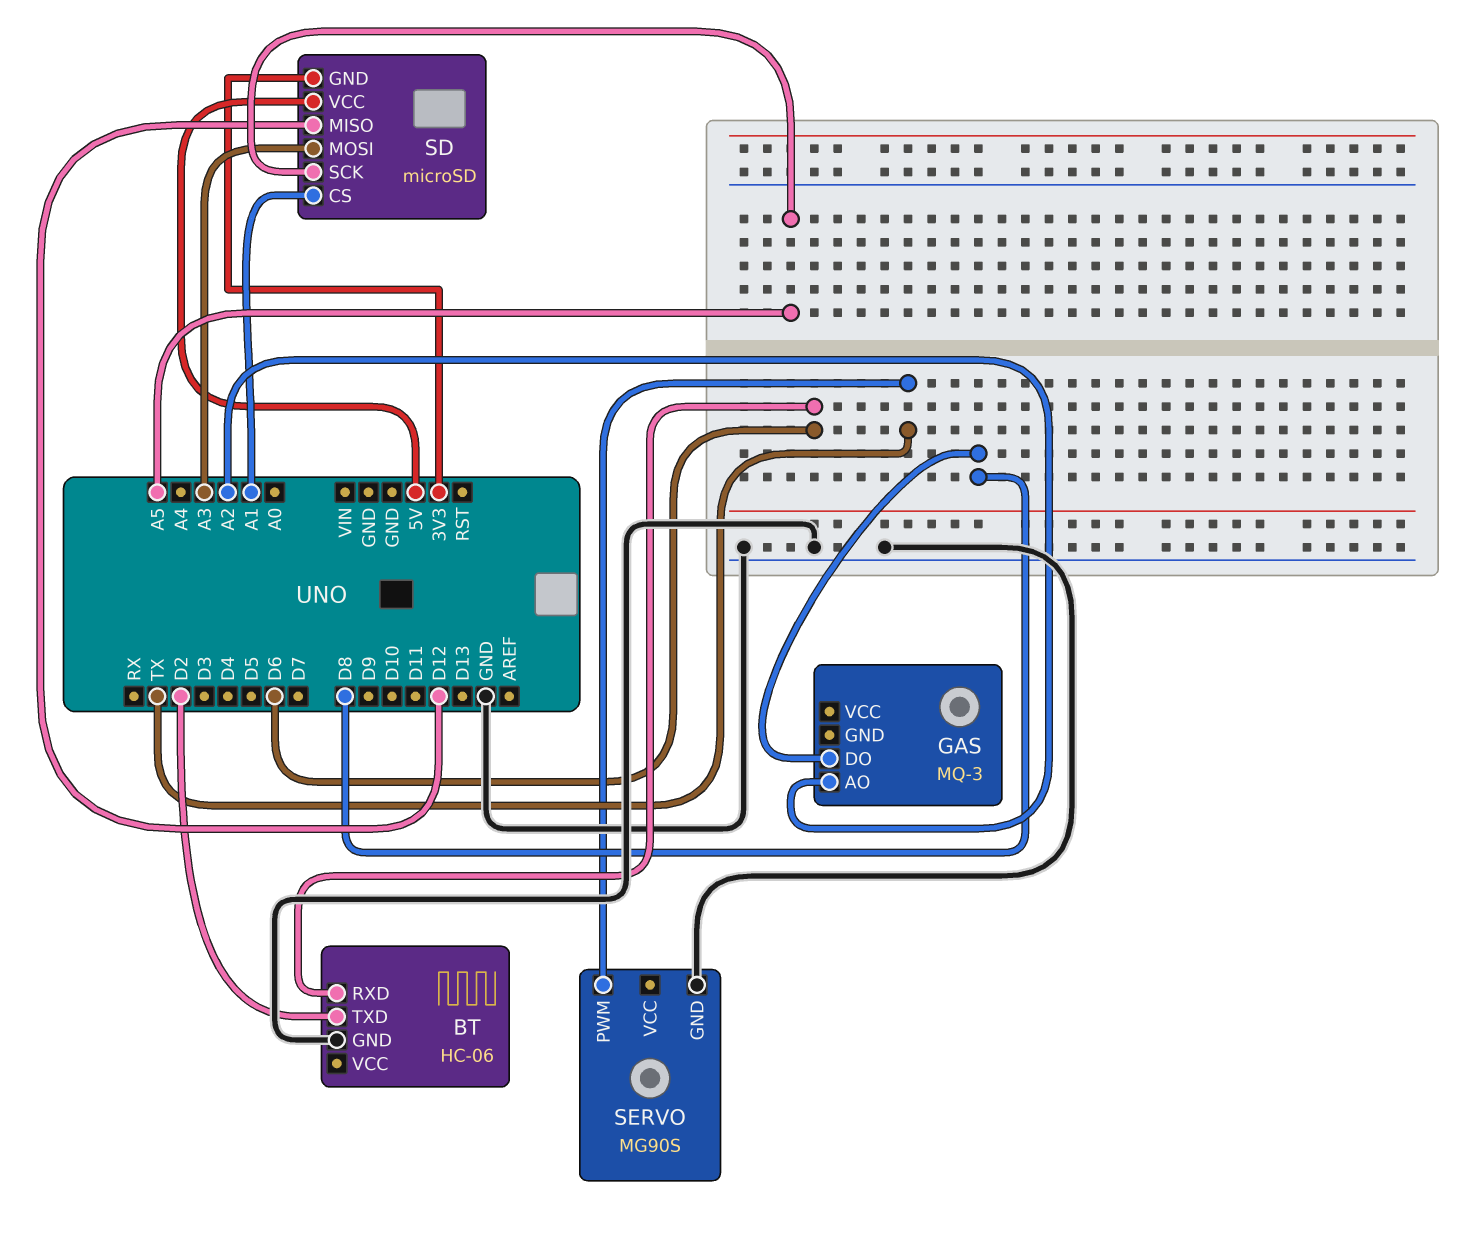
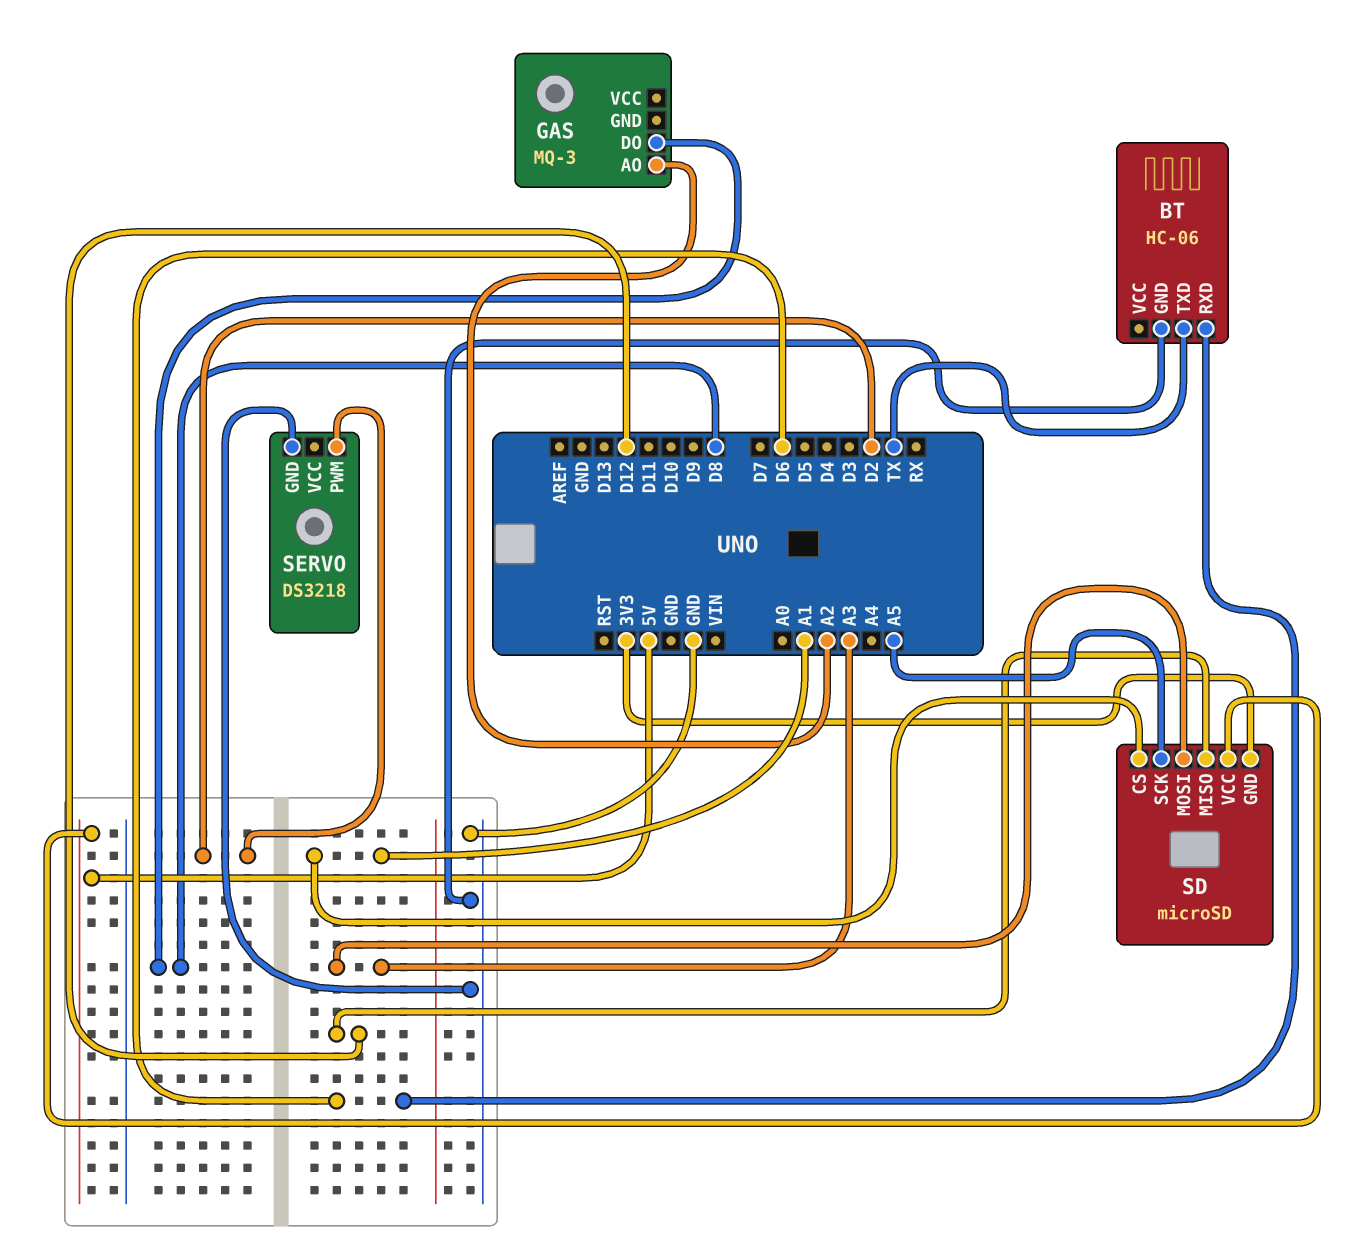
BT pin TXD: D2 -> TX
SERVO: MG90S -> DS3218
SERVO pin PWM: TX -> D2

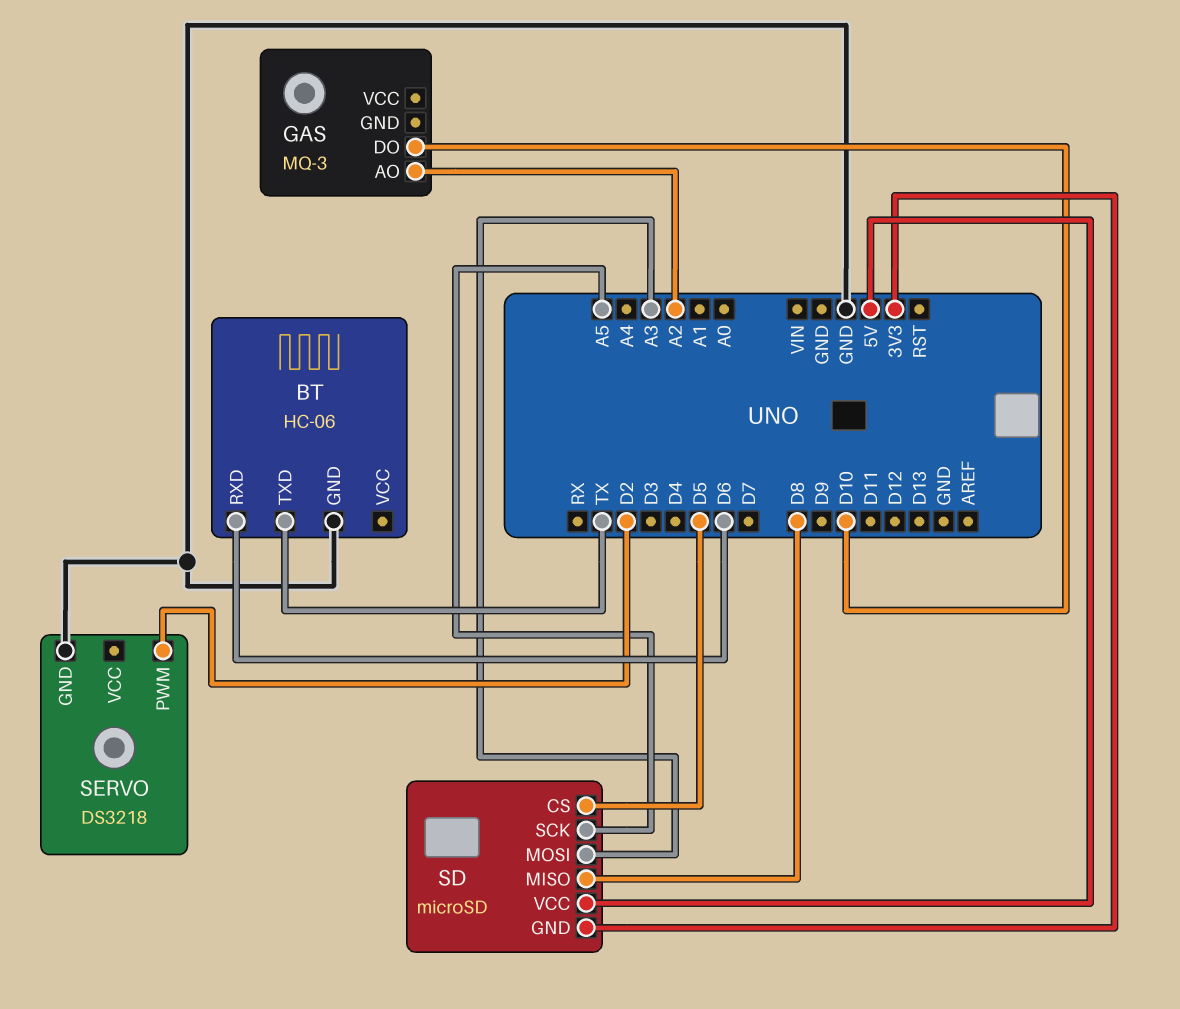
GAS pin DO: D8 -> D10
SD pin CS: A1 -> D5
SD pin MISO: D12 -> D8

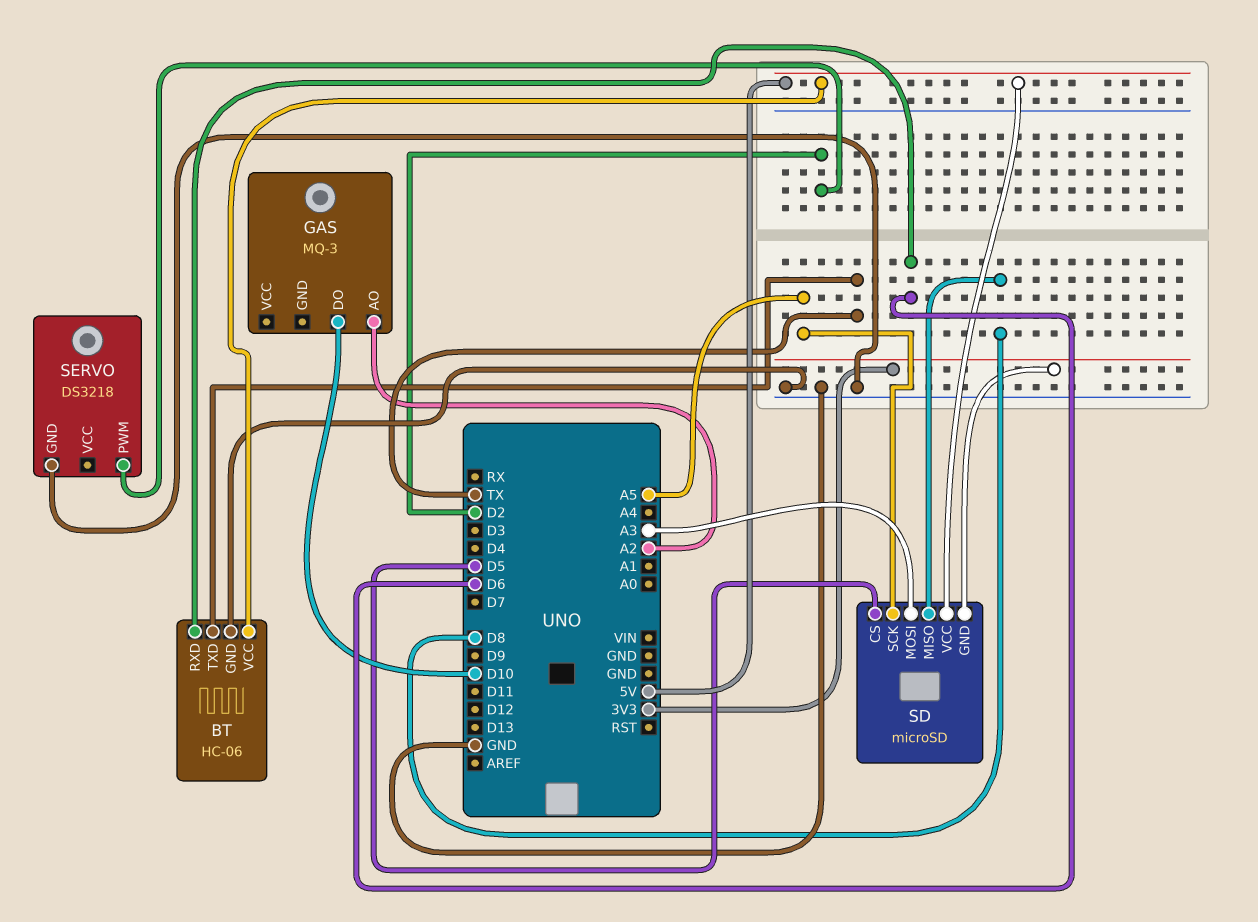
BT pin VCC: none -> 5V

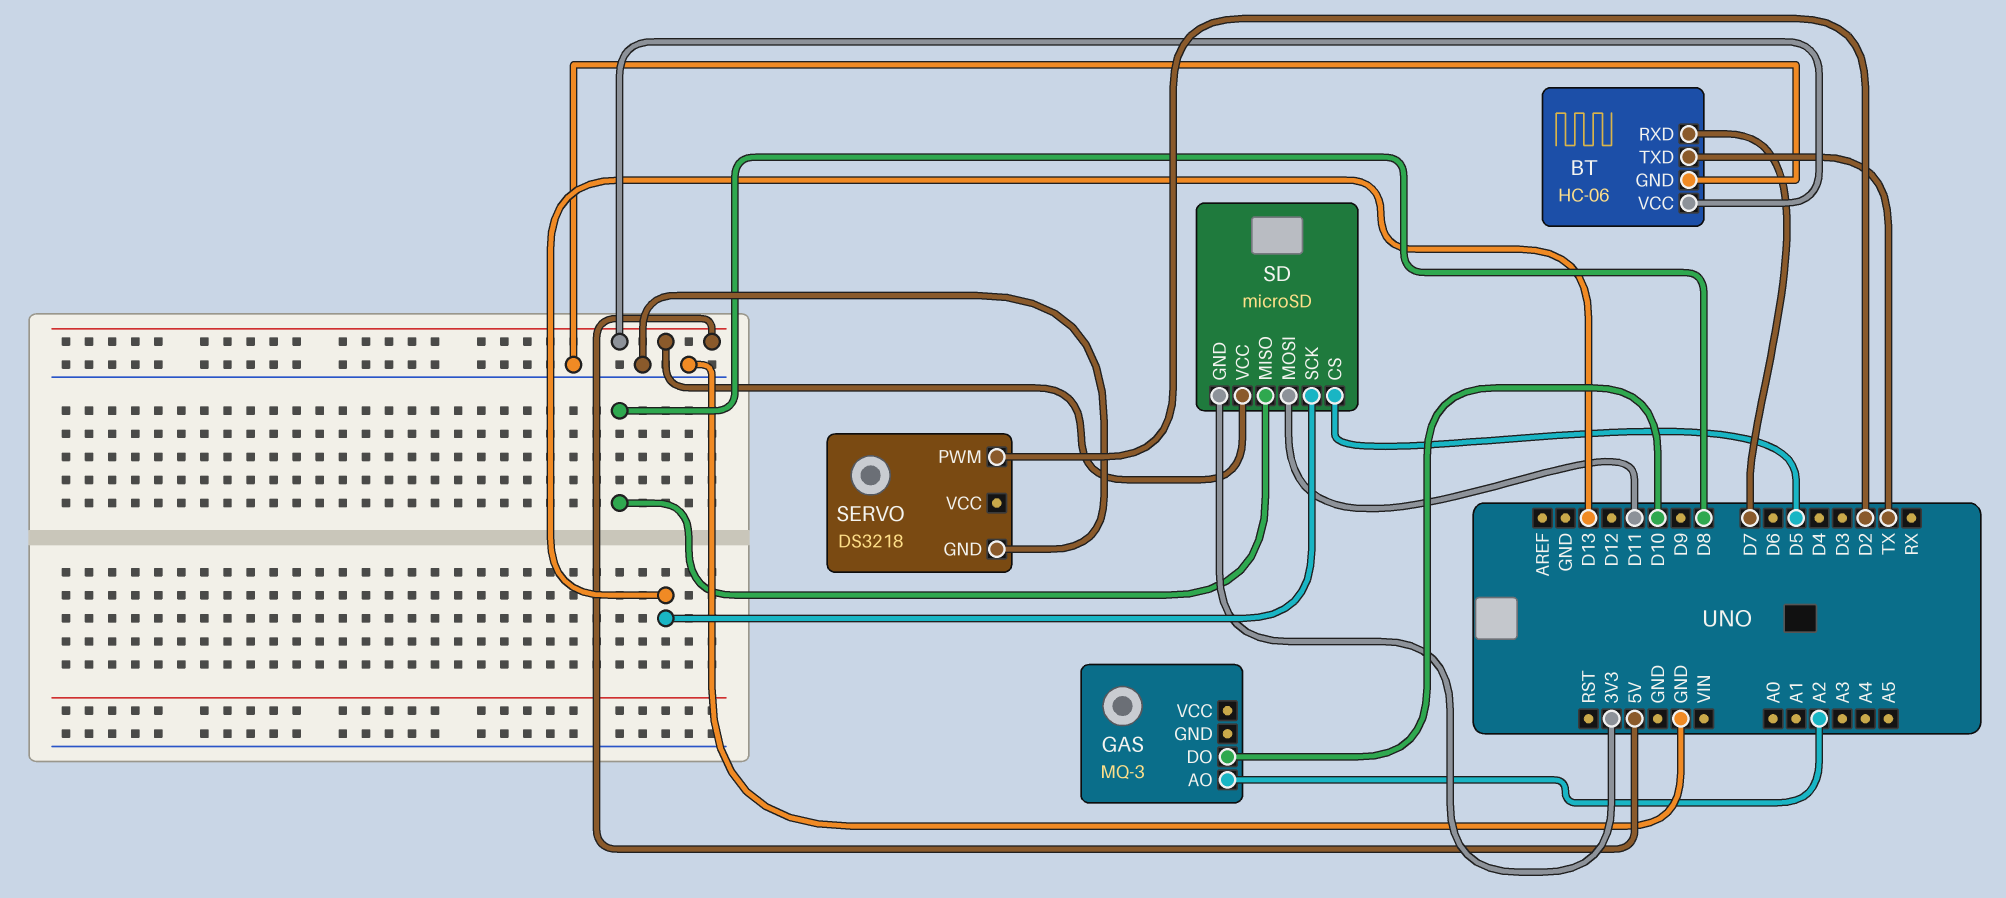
BT pin RXD: D6 -> D7
SD pin MOSI: A3 -> D11
SD pin SCK: A5 -> D13

